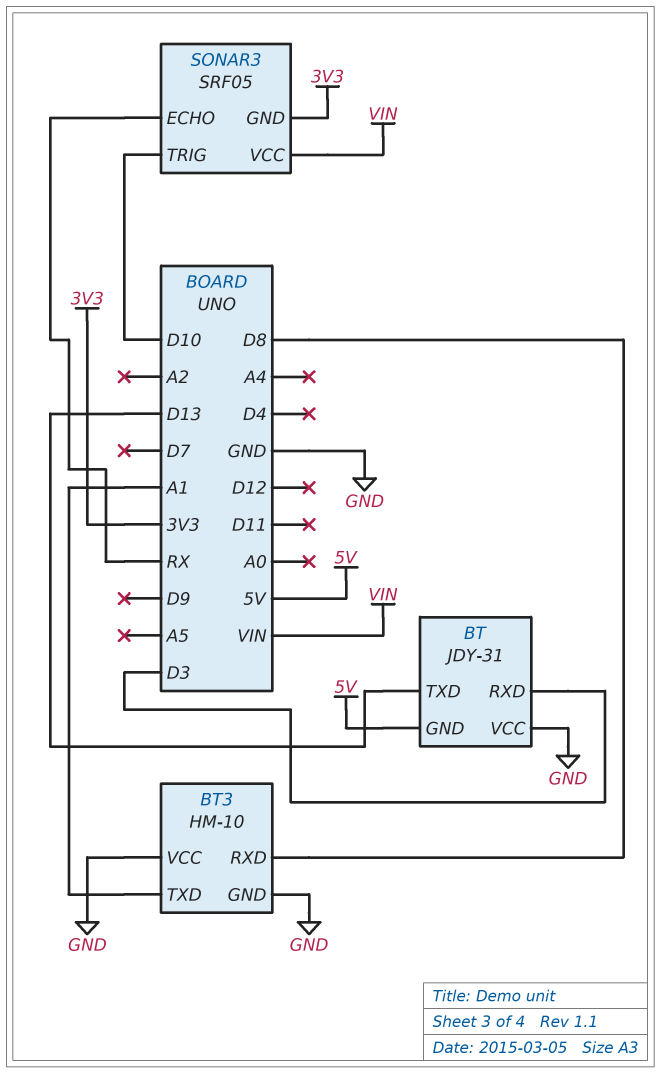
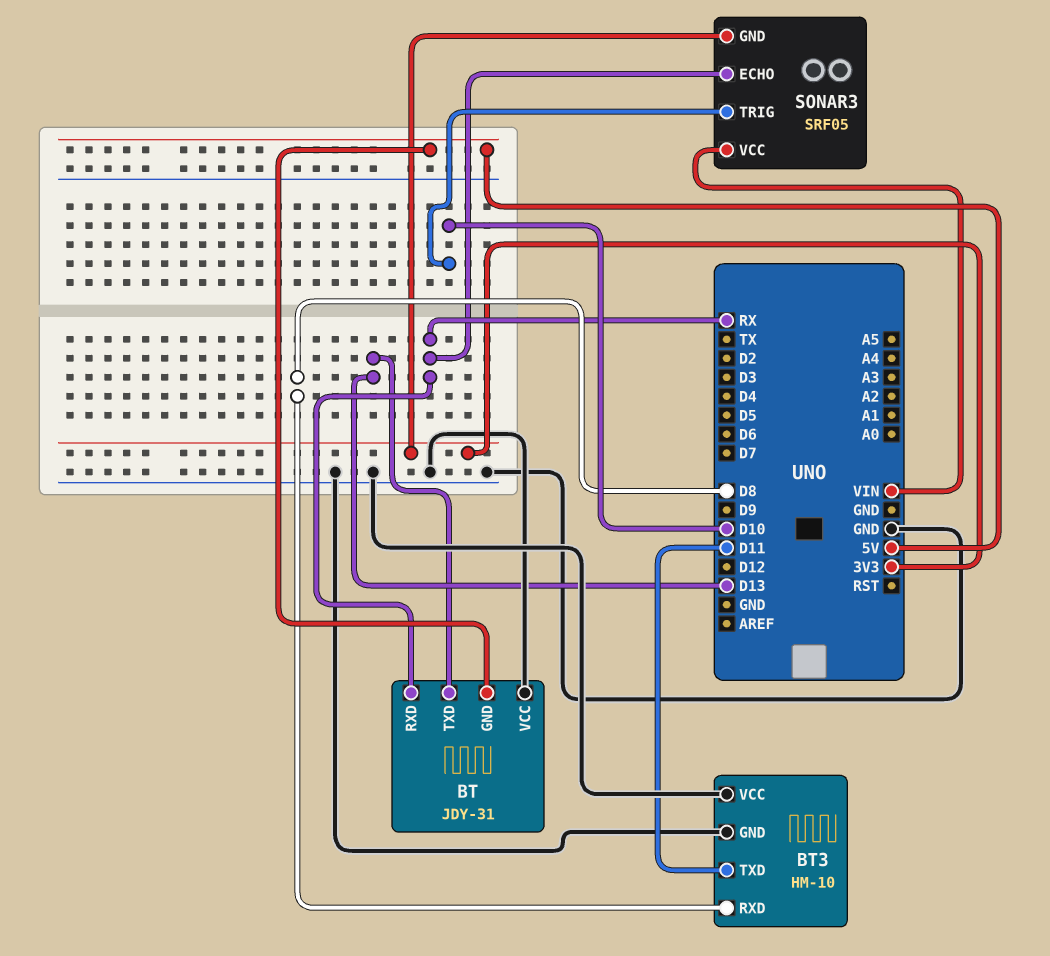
BT pin RXD: D3 -> RX
BT3 pin TXD: A1 -> D11

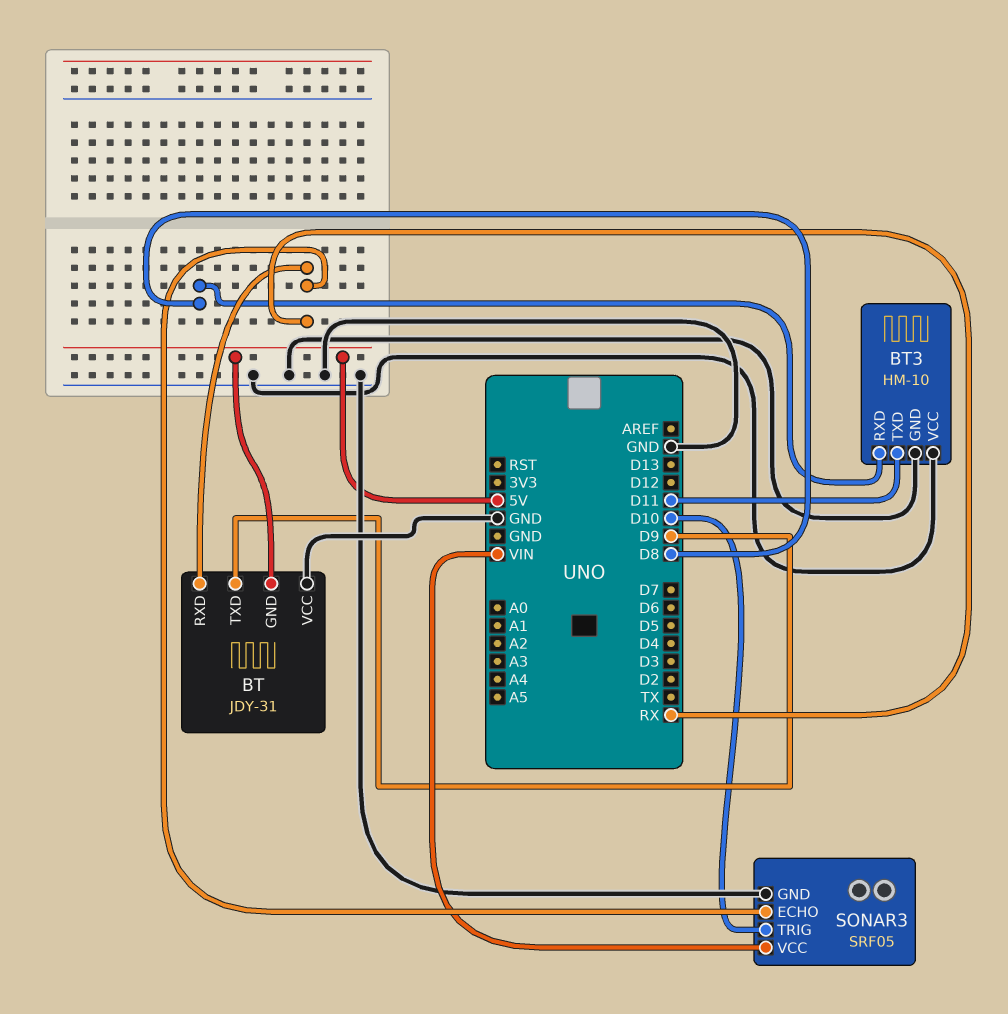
BT pin TXD: D13 -> D9
SONAR3 pin GND: 3V3 -> GND

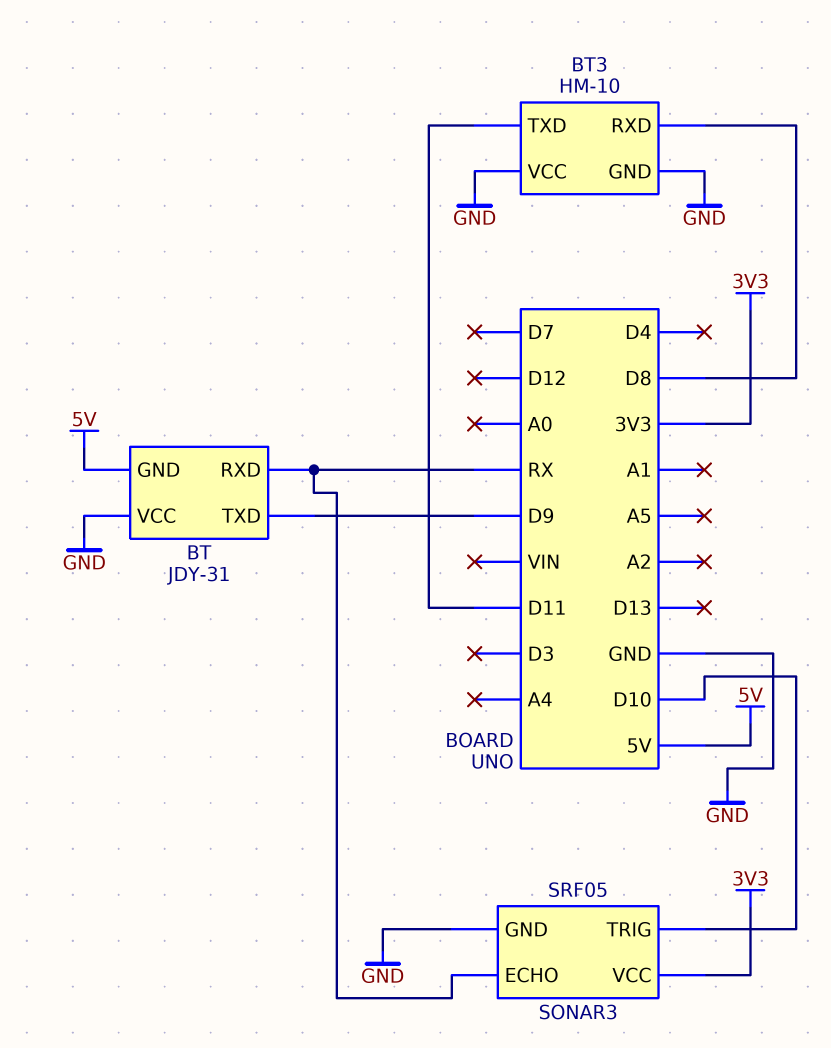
SONAR3 pin VCC: VIN -> 3V3

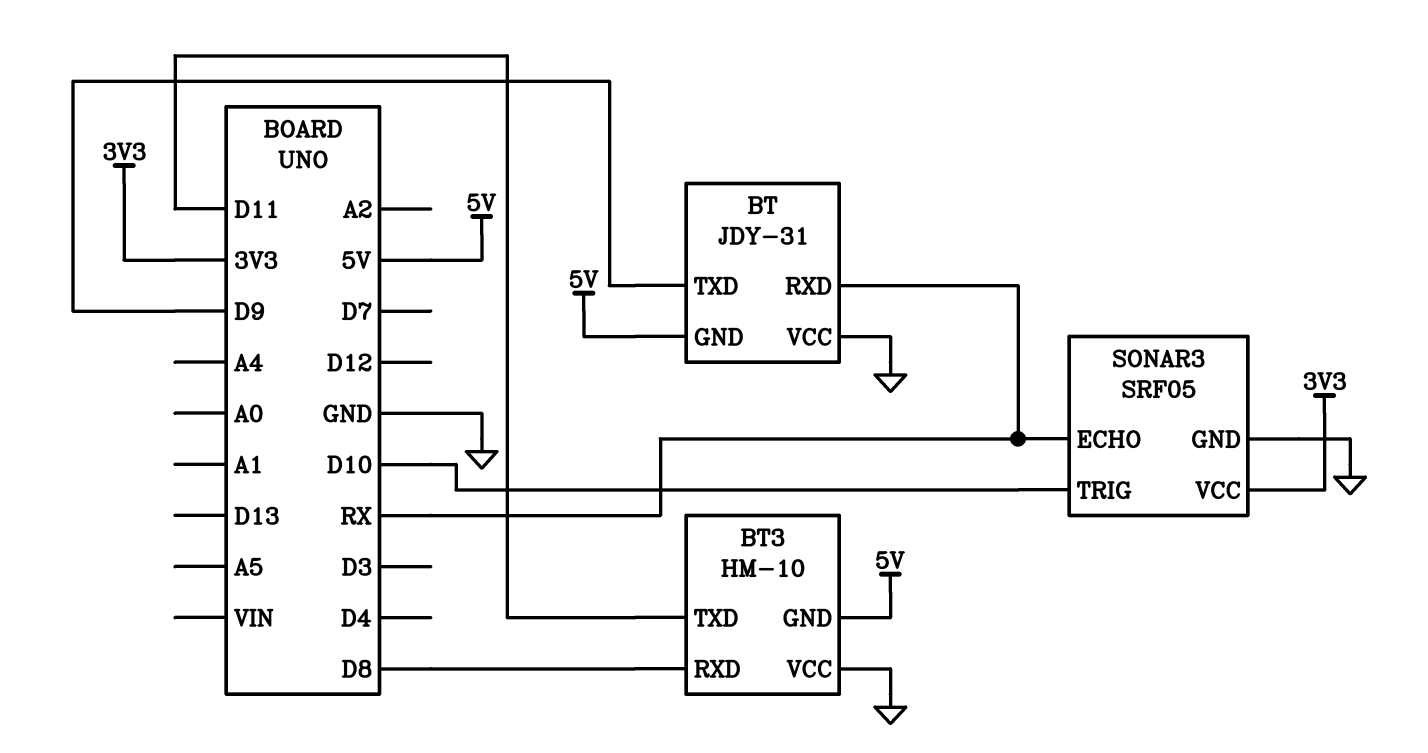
BT3 pin GND: GND -> 5V

